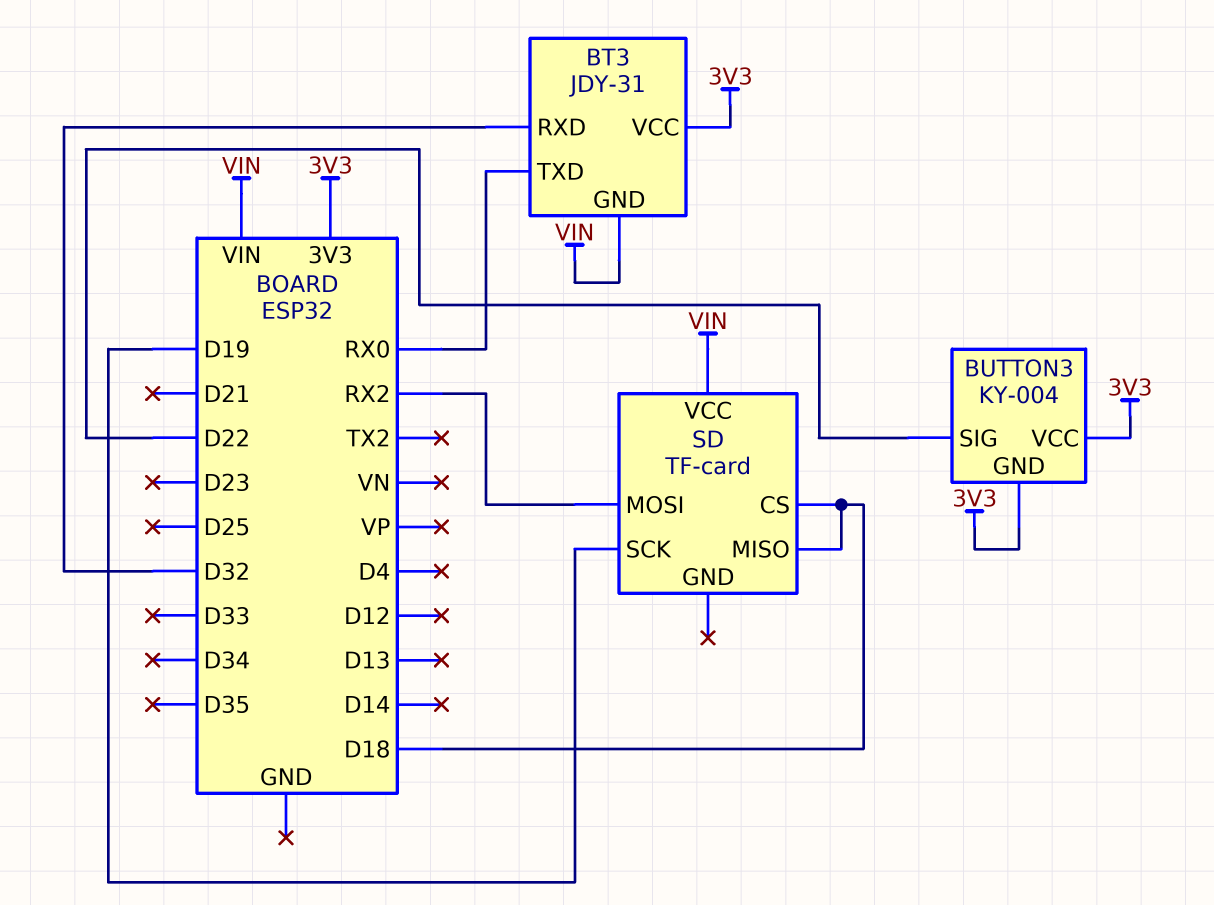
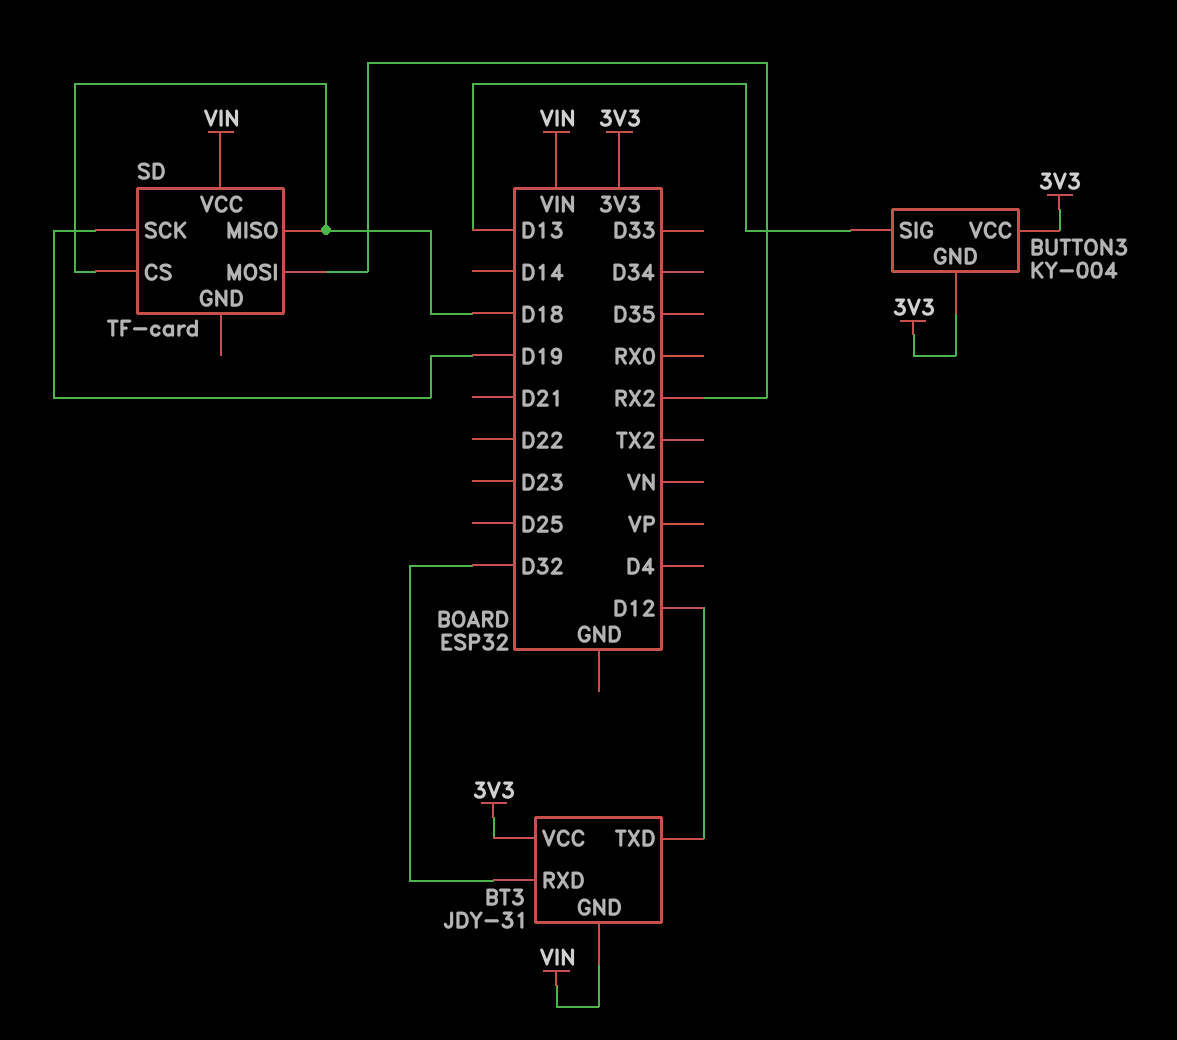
BT3 pin TXD: RX0 -> D12
BUTTON3 pin SIG: D22 -> D13

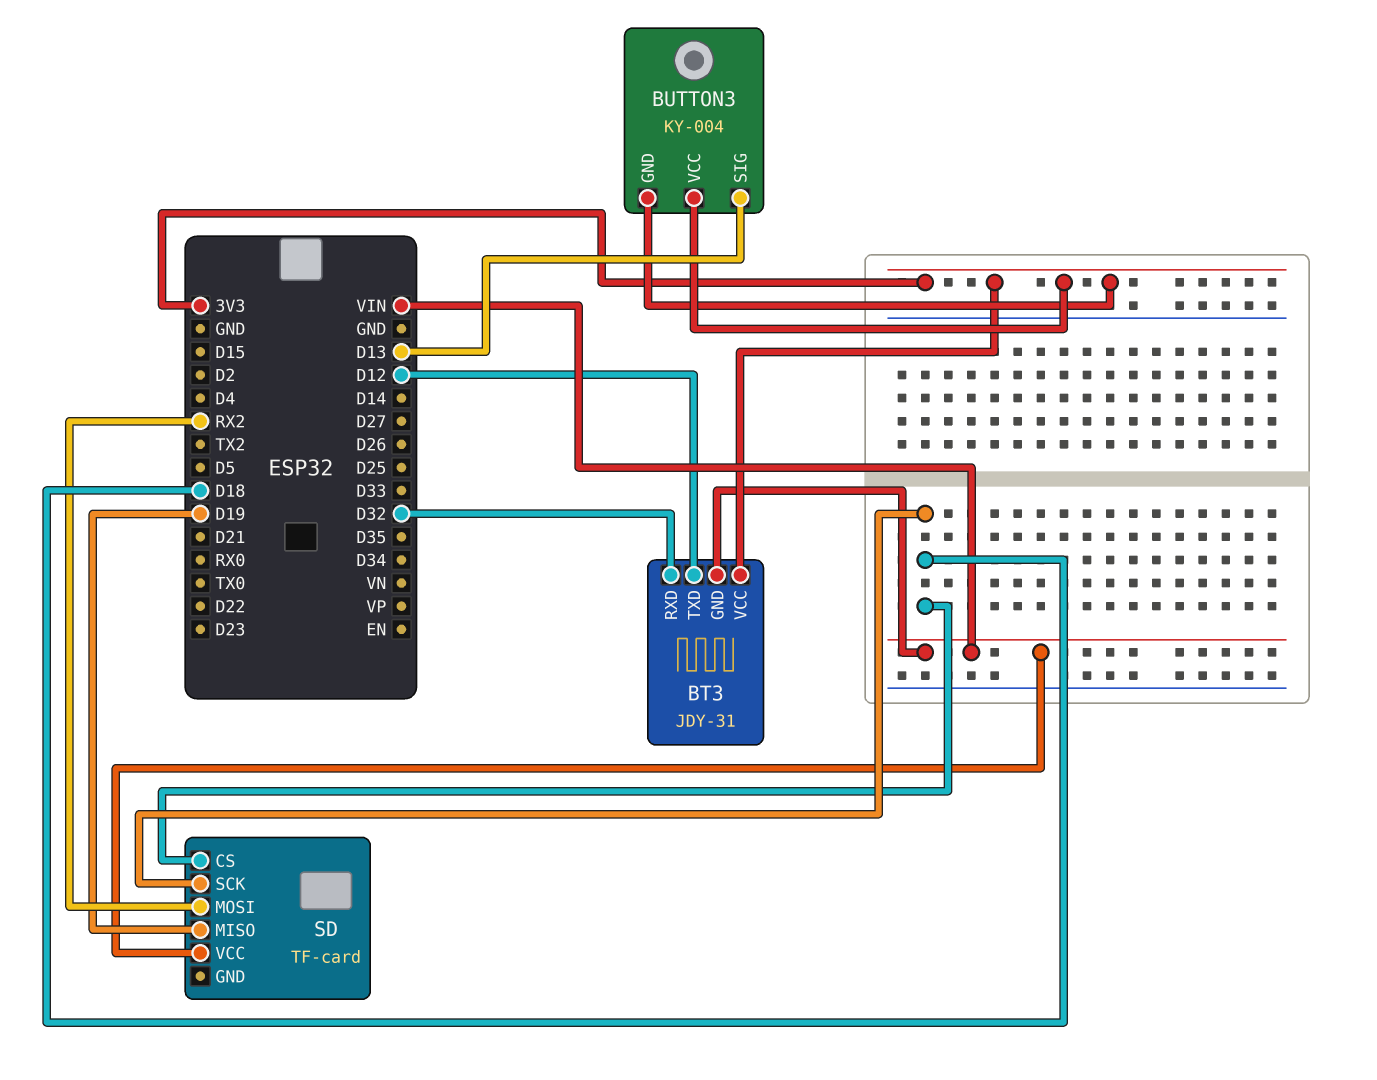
SD pin MISO: D18 -> D19
SD pin SCK: D19 -> D18

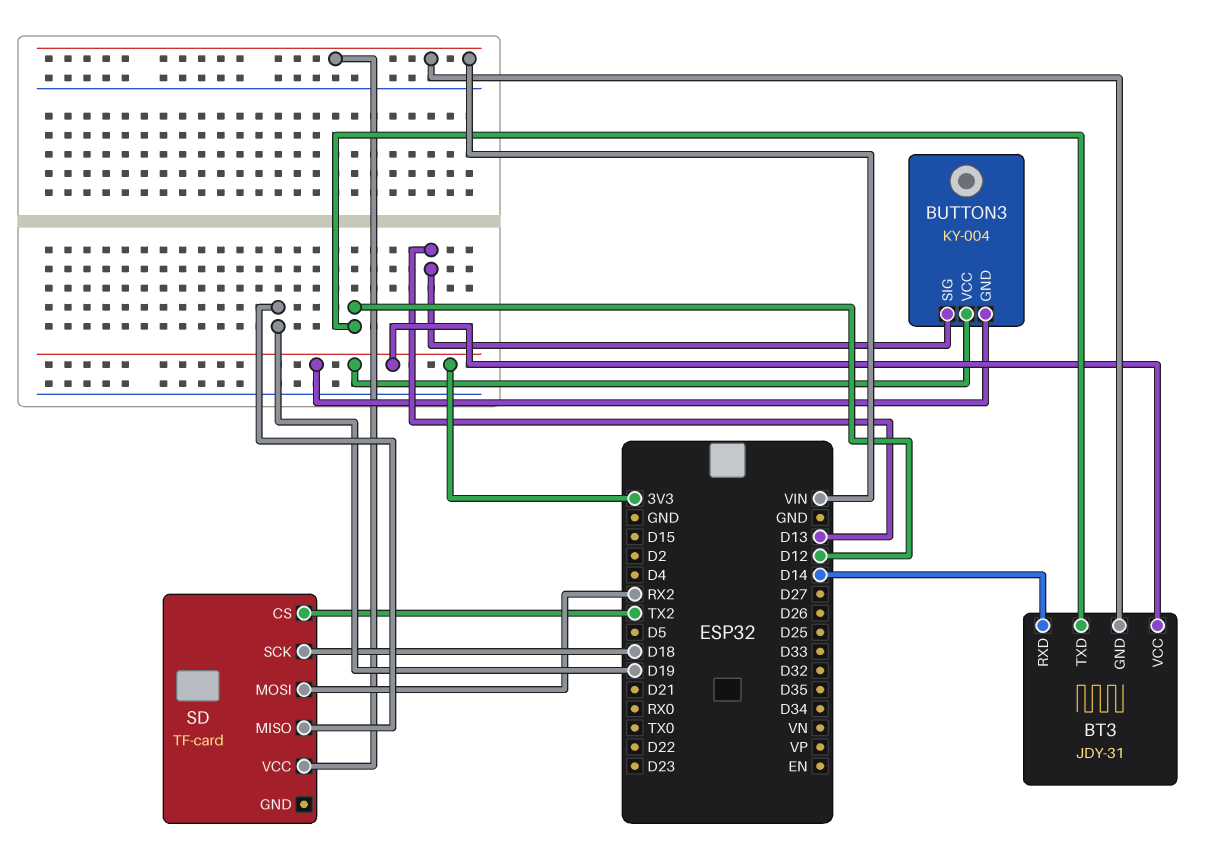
BT3 pin RXD: D32 -> D14
SD pin CS: D18 -> TX2

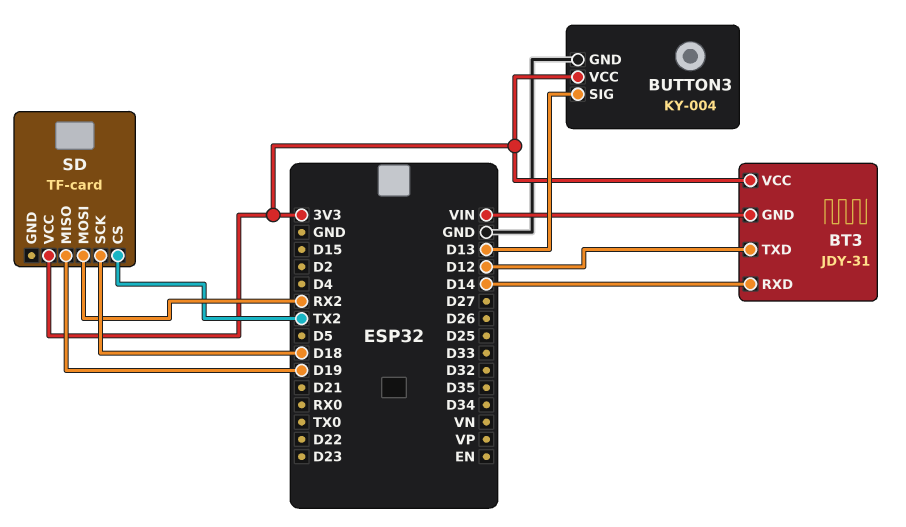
BUTTON3 pin GND: 3V3 -> GND
SD pin VCC: VIN -> 3V3

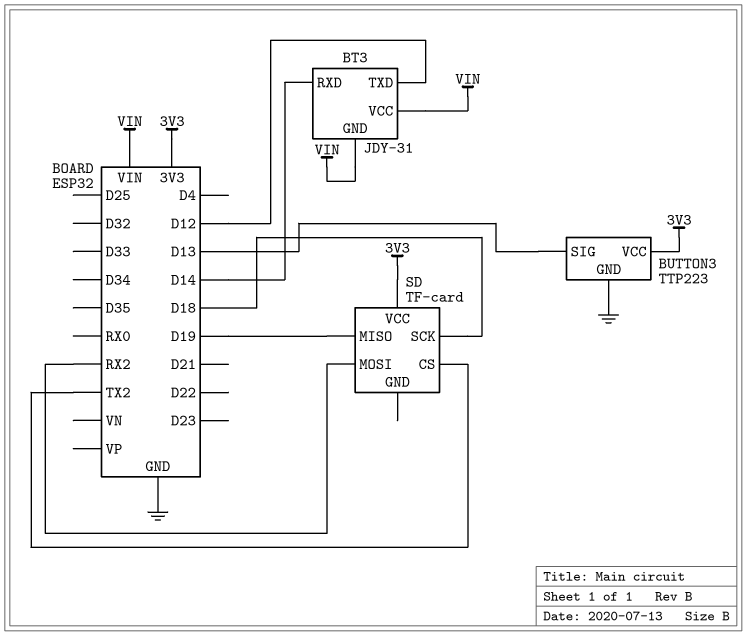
BT3 pin VCC: 3V3 -> VIN
BUTTON3: KY-004 -> TTP223

